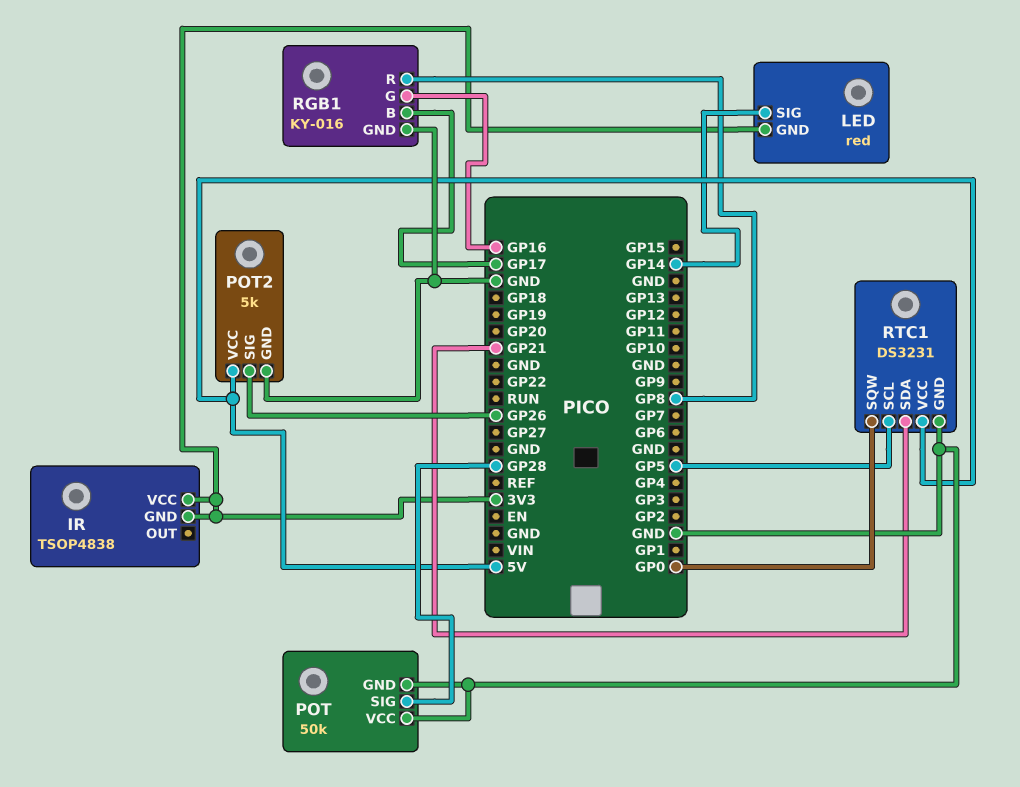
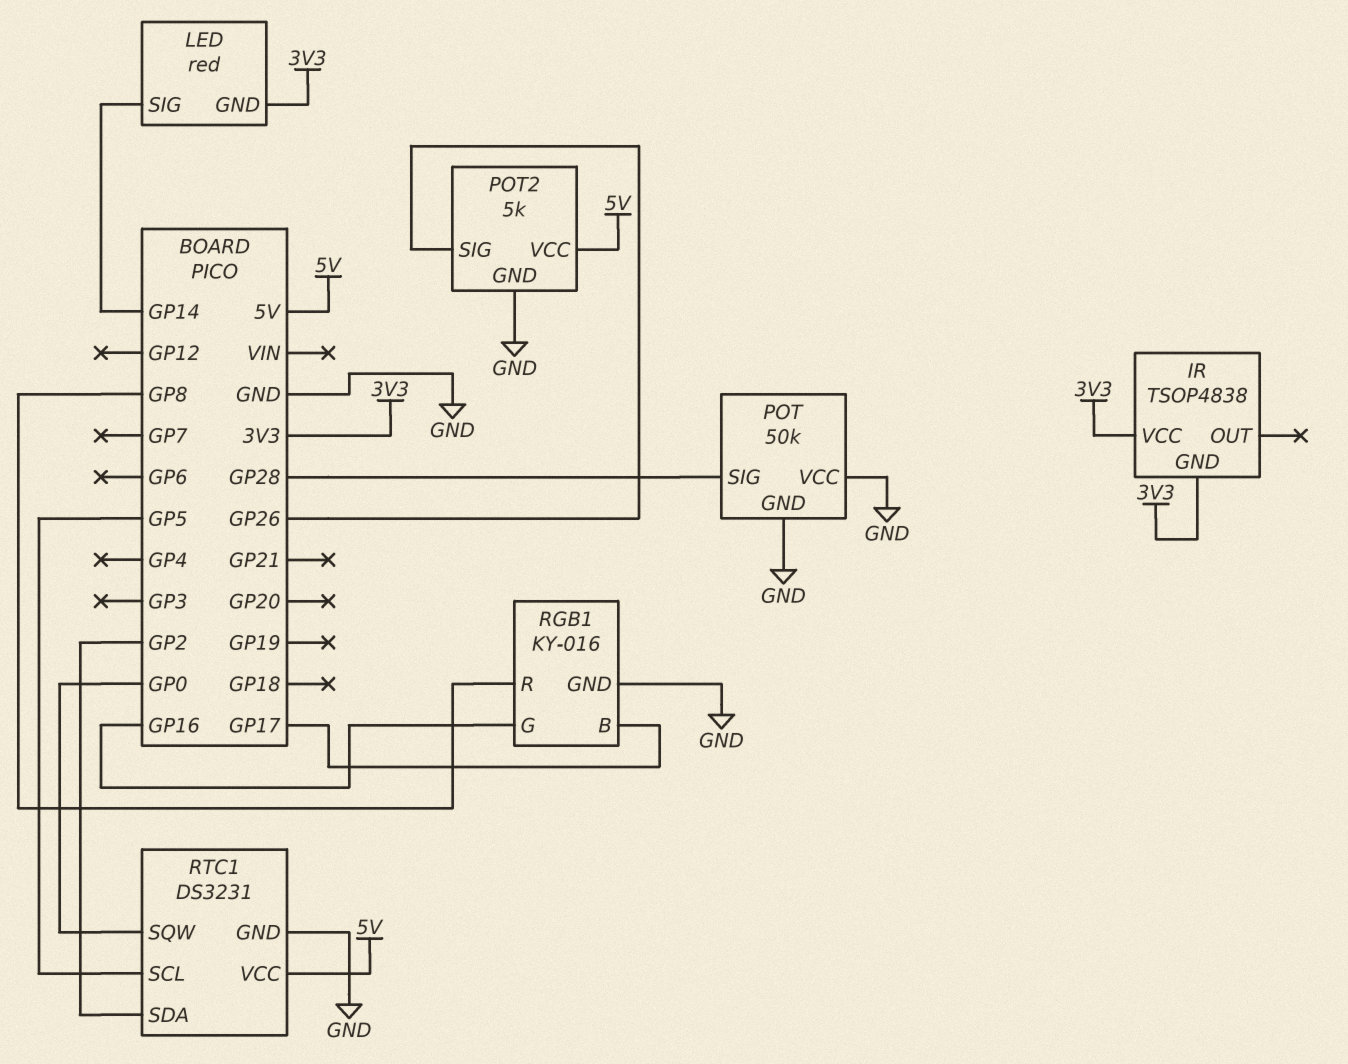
RTC1 pin SDA: GP21 -> GP2

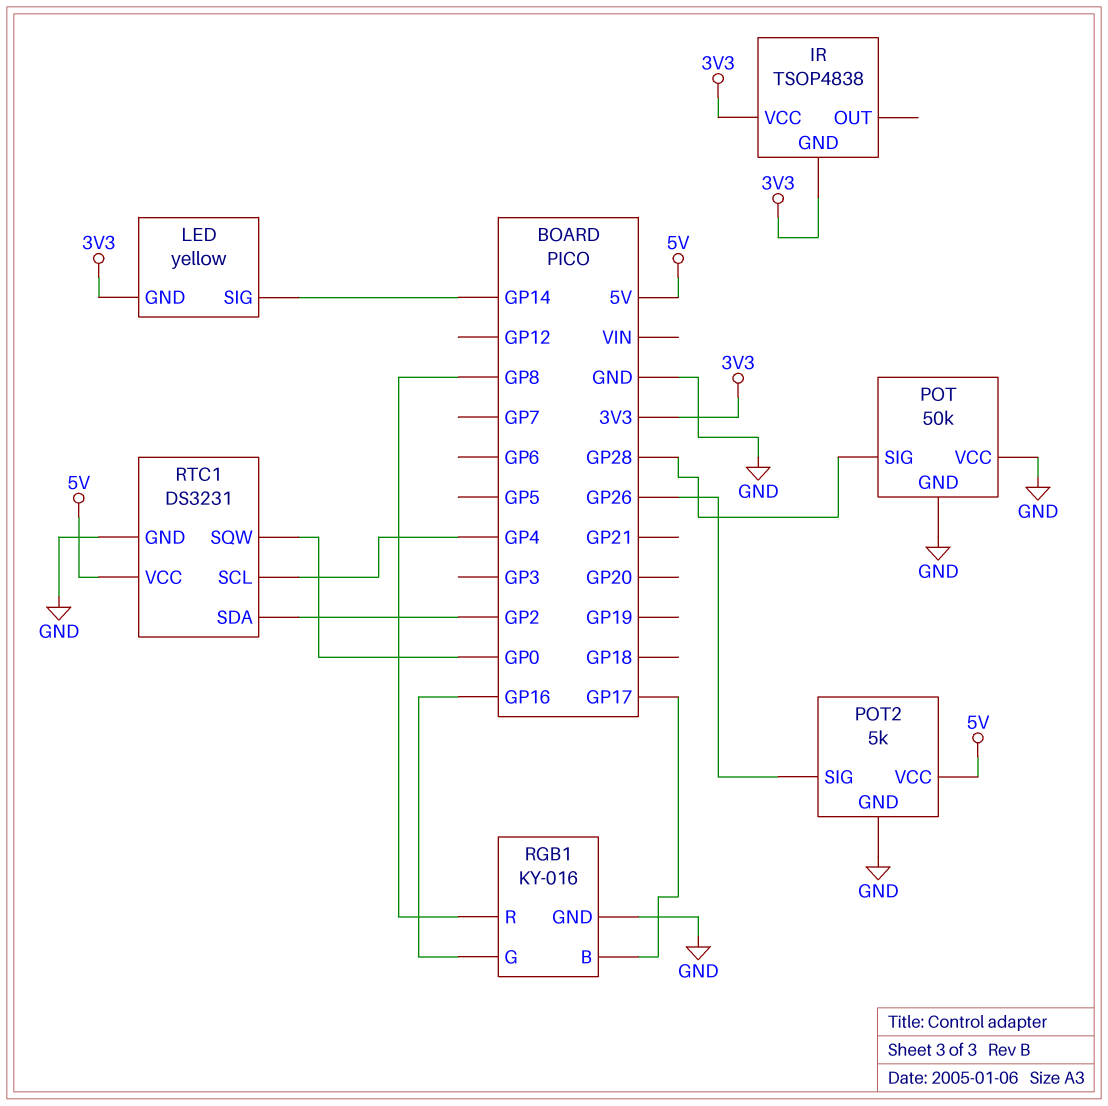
LED: red -> yellow
RTC1 pin SCL: GP5 -> GP4

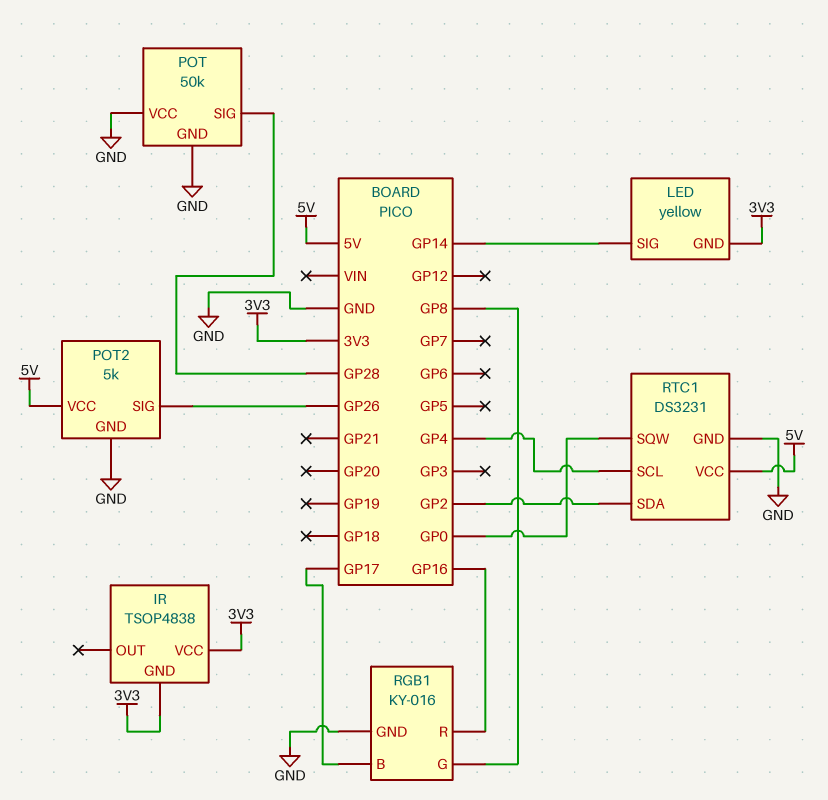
RGB1 pin G: GP16 -> GP8
RGB1 pin R: GP8 -> GP16

